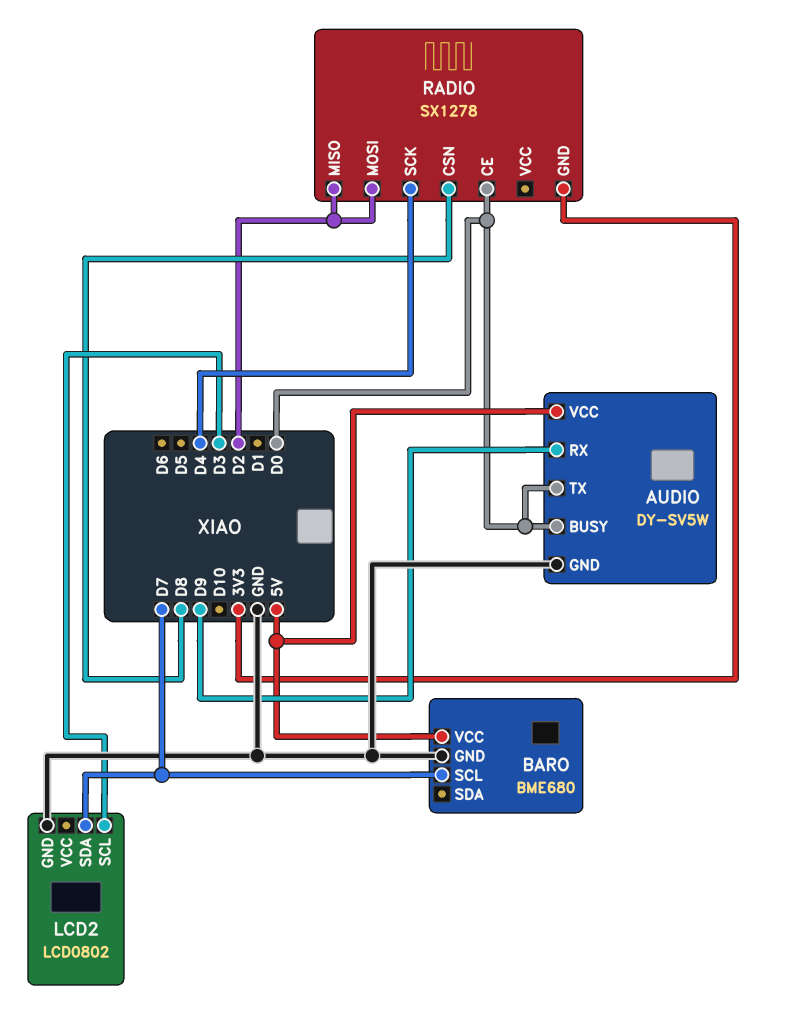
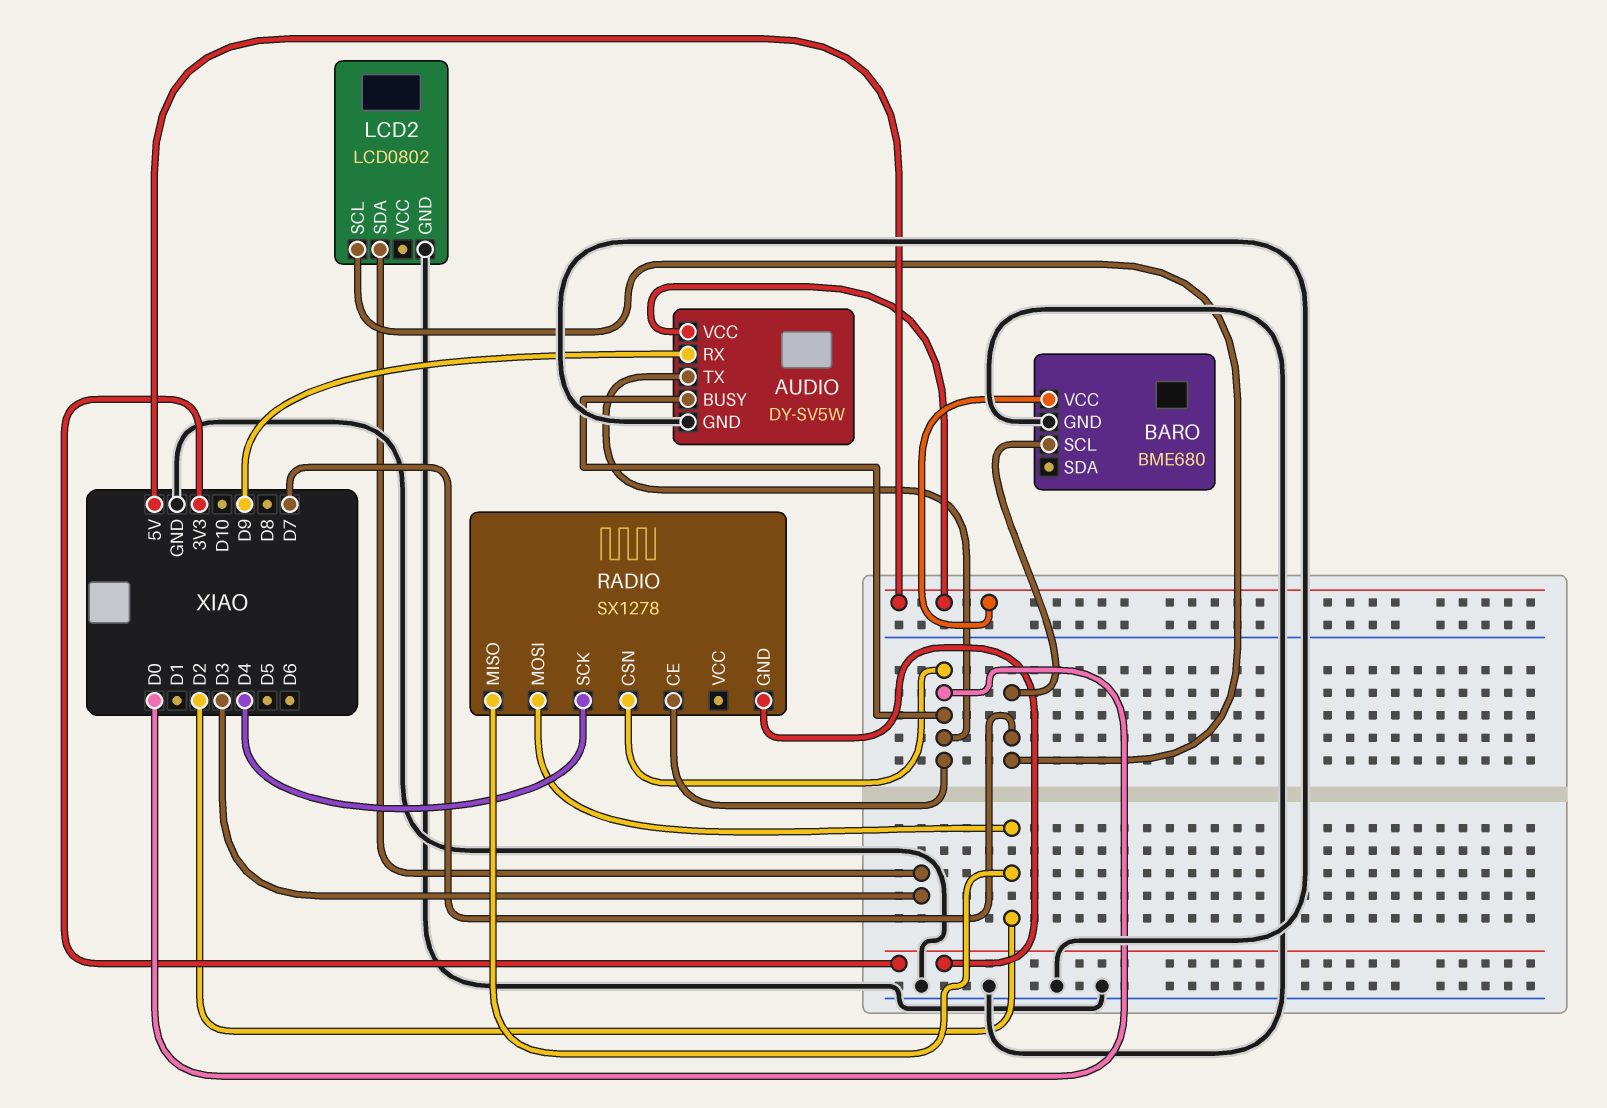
LCD2 pin SCL: D3 -> D7
LCD2 pin SDA: D7 -> D3
RADIO pin CSN: D8 -> D0

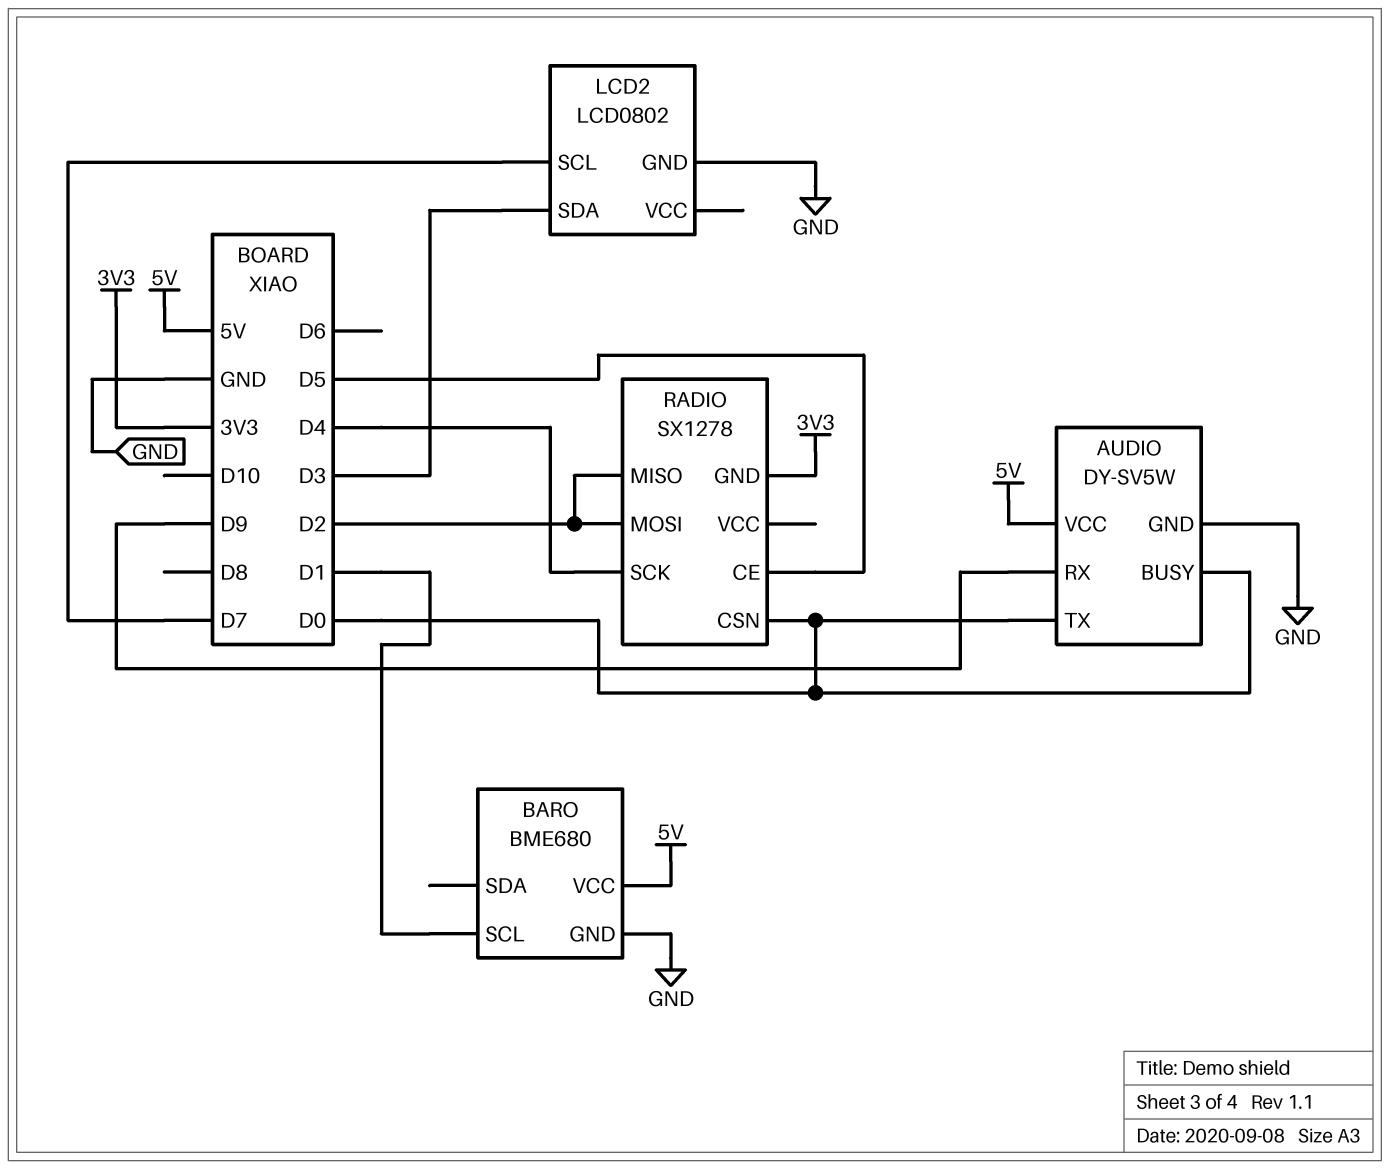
BARO pin SCL: D7 -> D1
RADIO pin CE: D0 -> D5

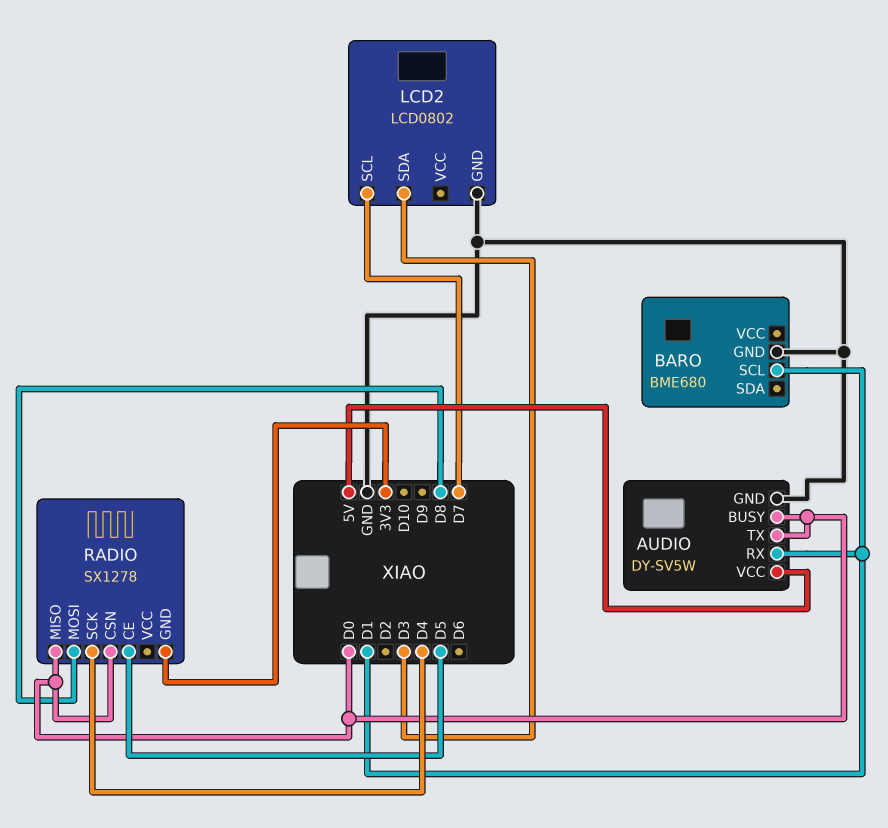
AUDIO pin RX: D9 -> D1
BARO pin VCC: 5V -> none
RADIO pin MISO: D2 -> D0
RADIO pin MOSI: D2 -> D8

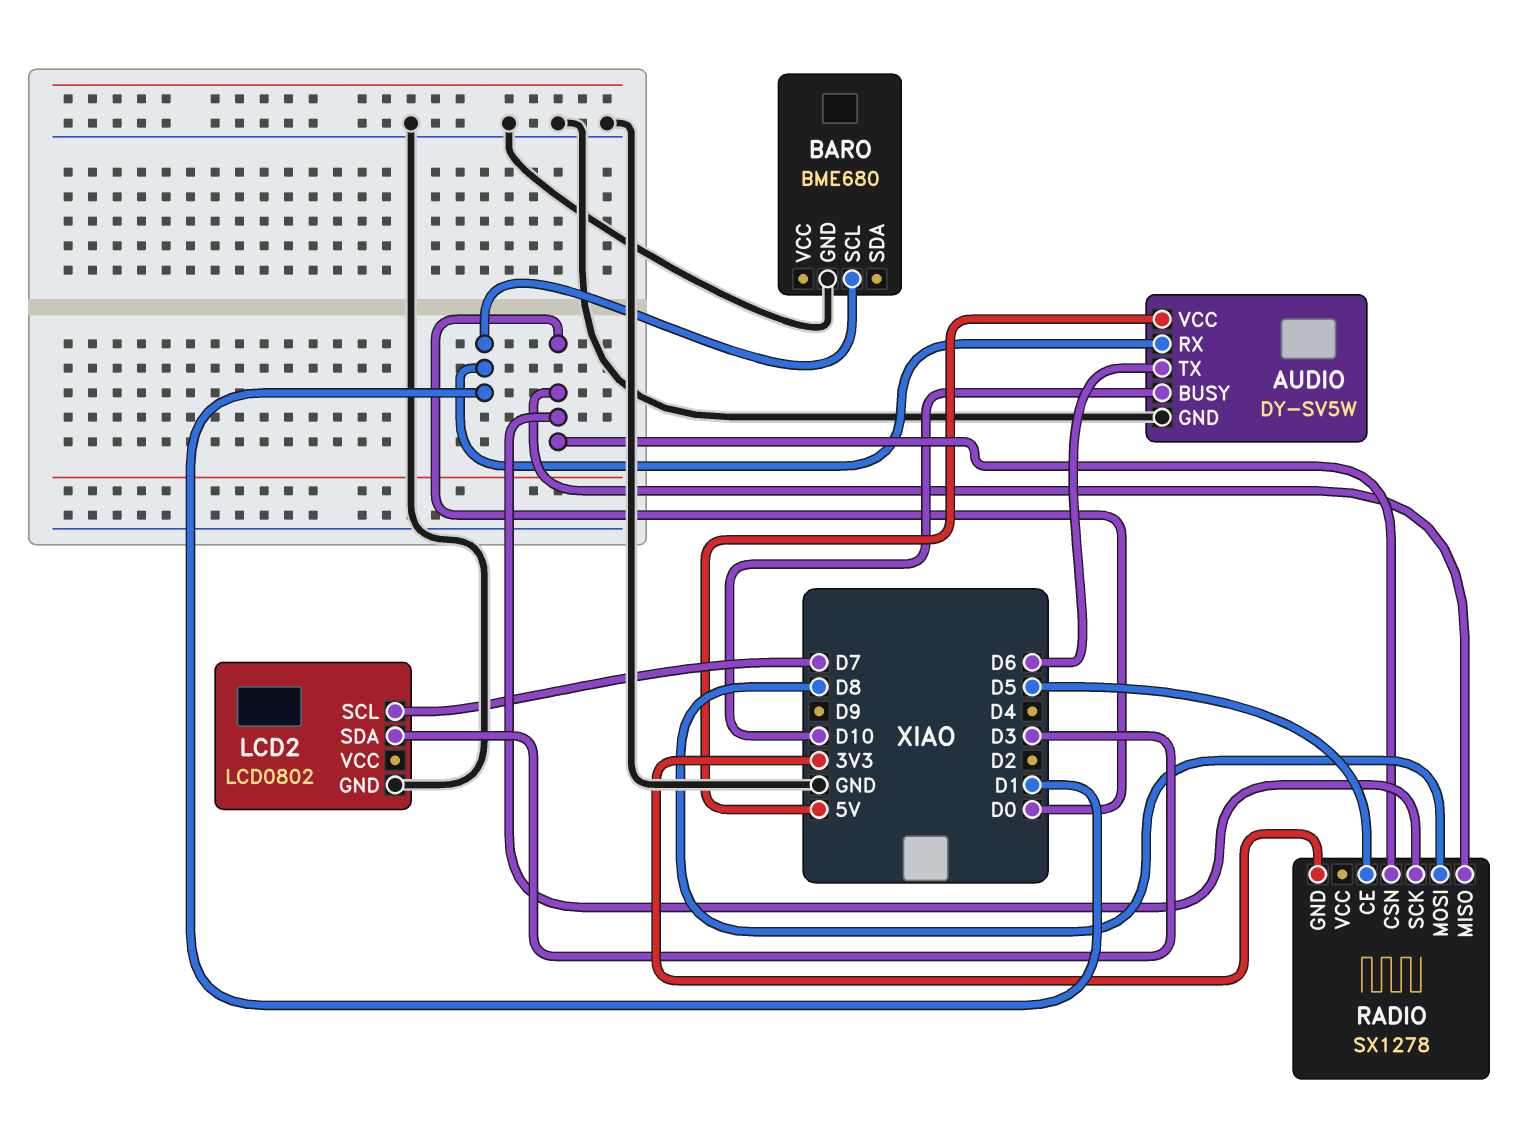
AUDIO pin BUSY: D0 -> D10
AUDIO pin TX: D0 -> D6
RADIO pin SCK: D4 -> D0

